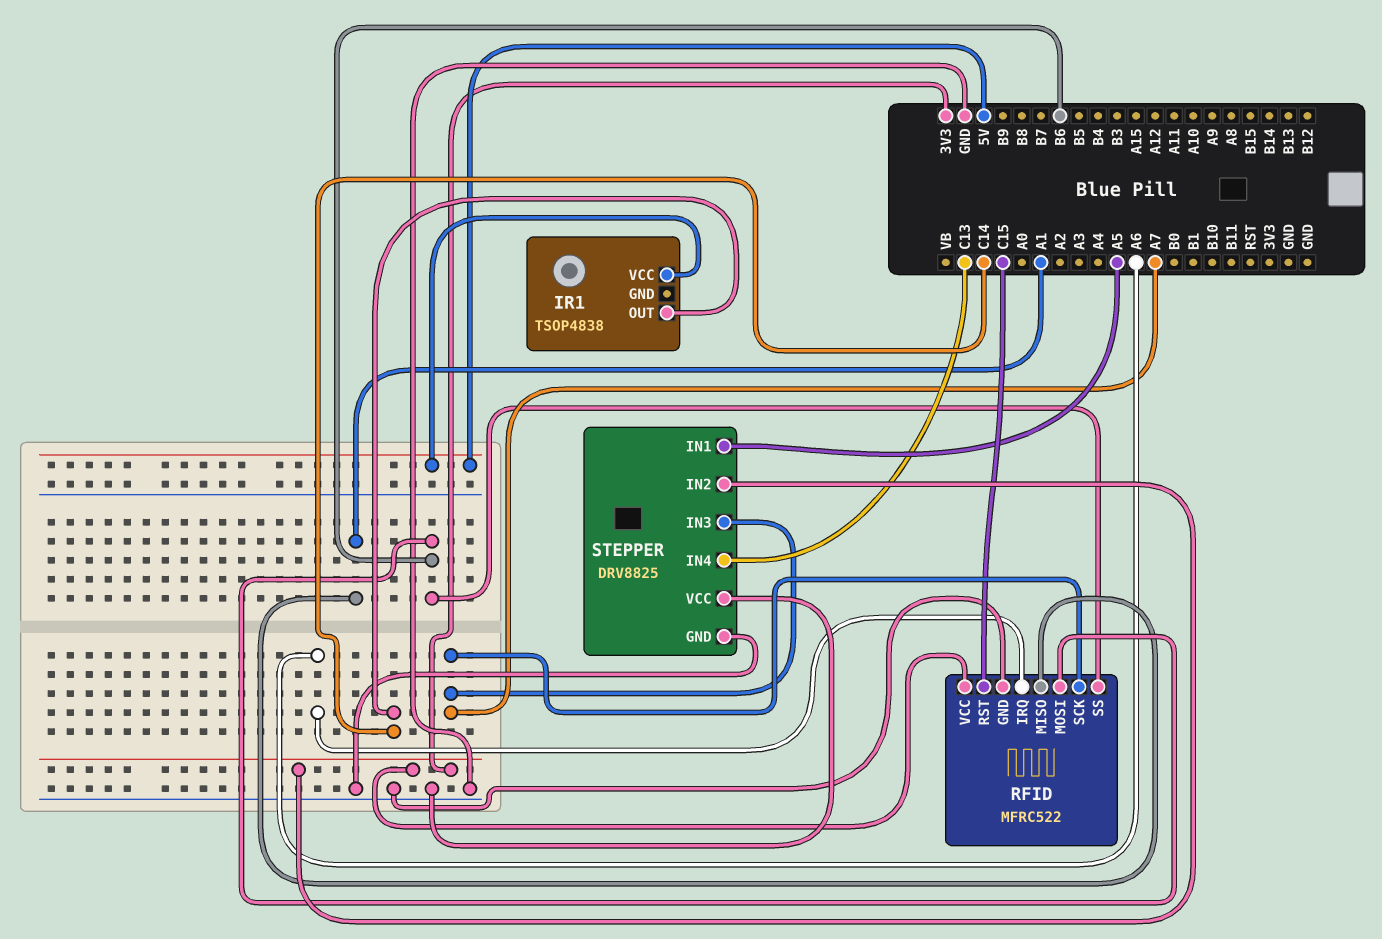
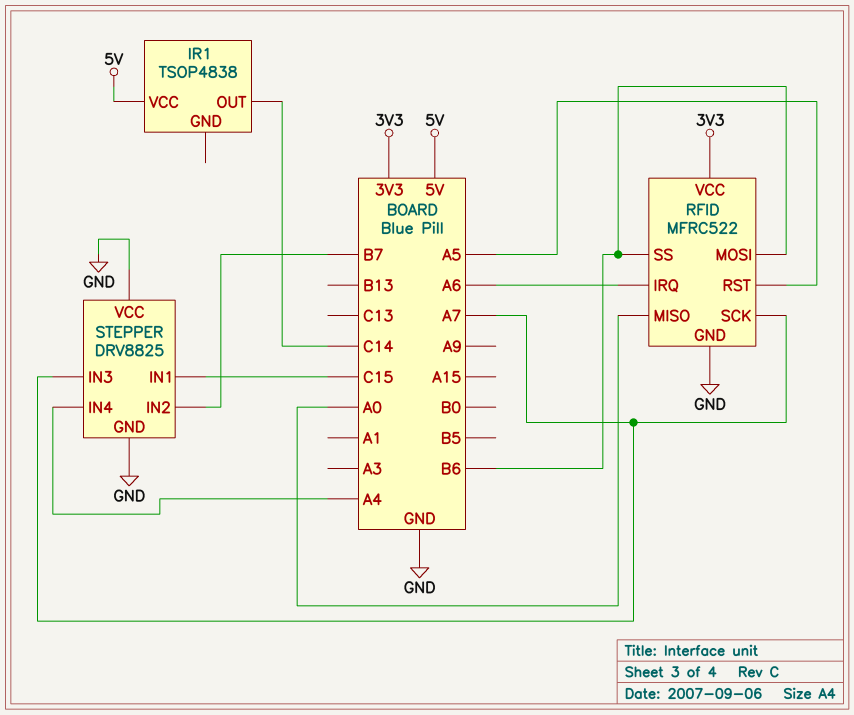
RFID pin MISO: A1 -> A0
RFID pin RST: C15 -> A5
STEPPER pin IN1: A5 -> C15
STEPPER pin IN2: 3V3 -> B7
STEPPER pin IN4: C13 -> A4

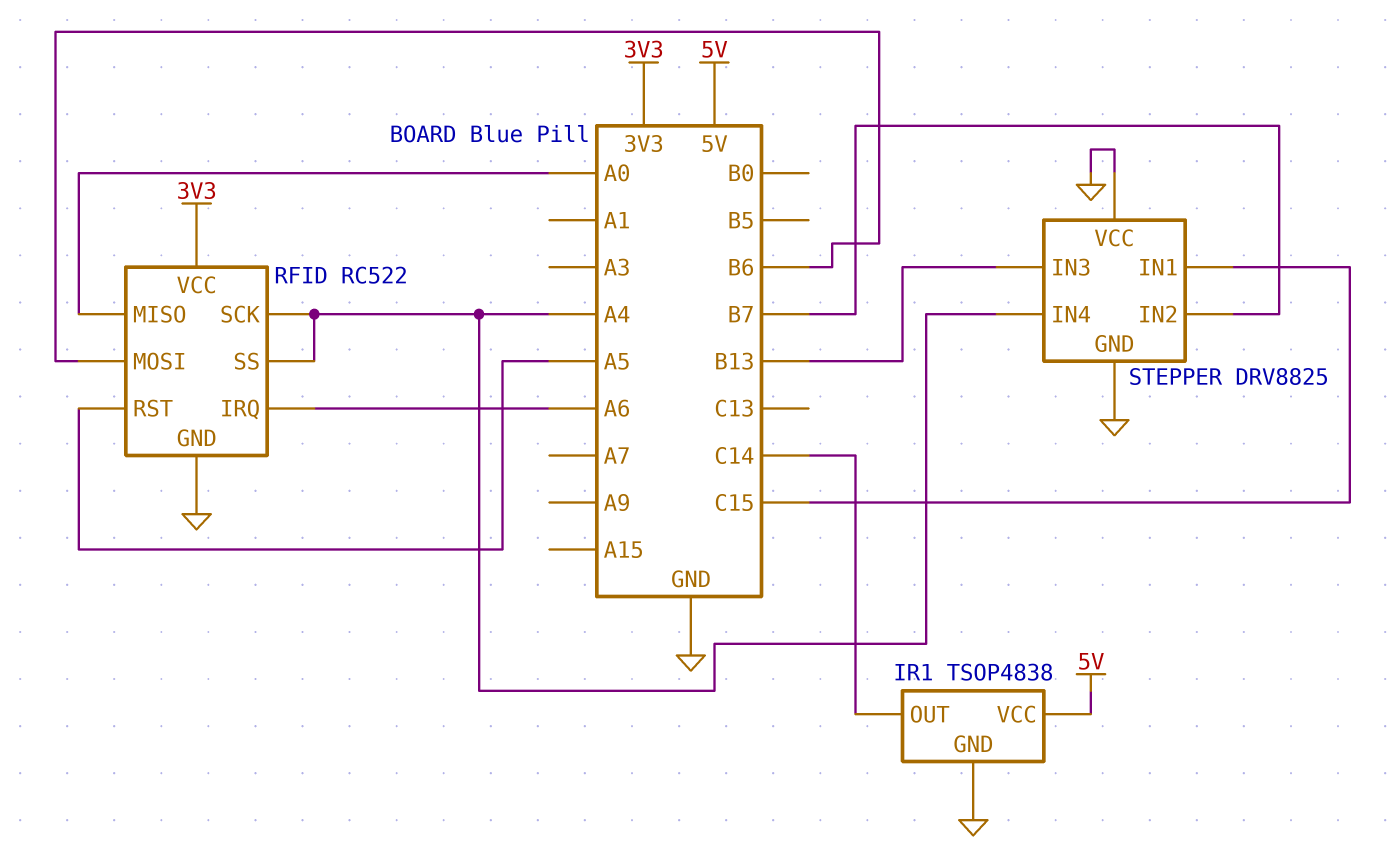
IR1 pin GND: none -> GND
RFID: MFRC522 -> RC522
RFID pin SCK: A7 -> A4
RFID pin SS: B6 -> A4
STEPPER pin IN3: A7 -> B13

